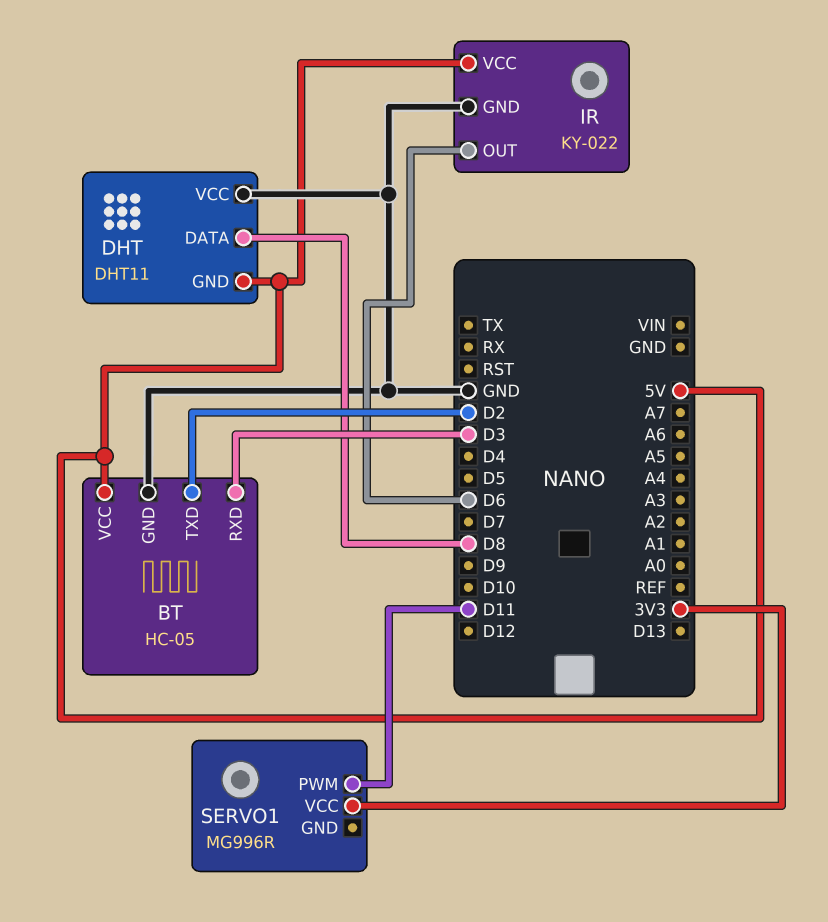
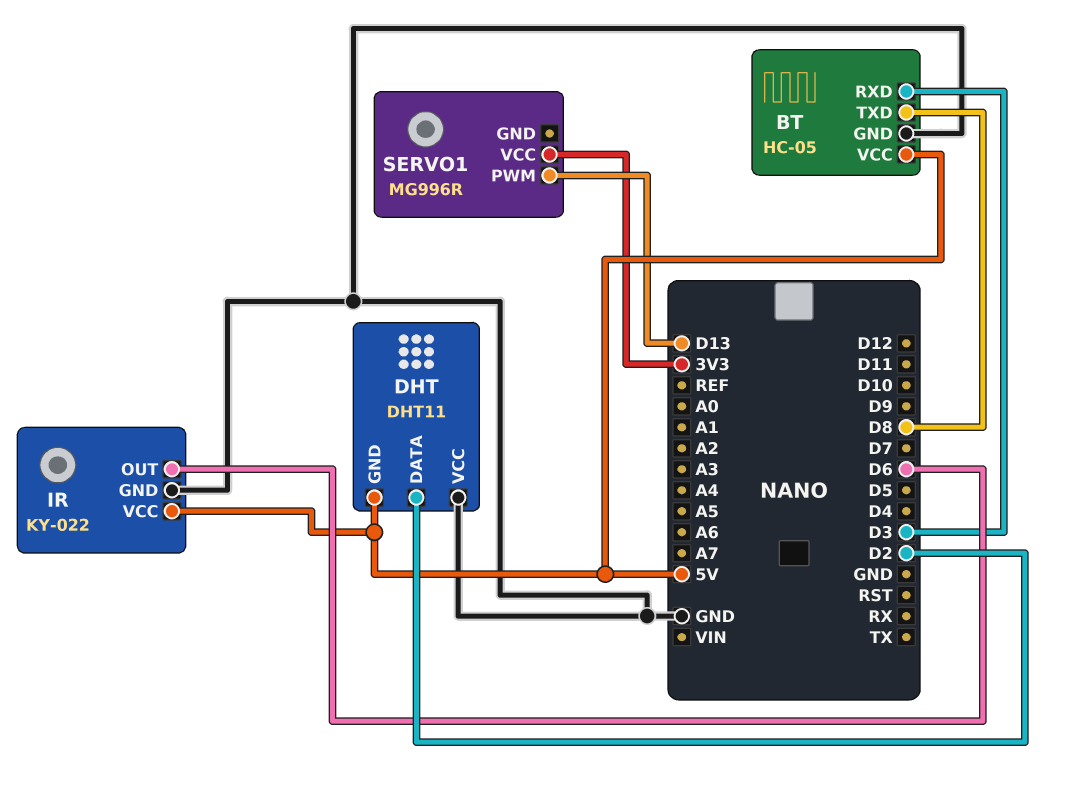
BT pin TXD: D2 -> D8
DHT pin DATA: D8 -> D2
SERVO1 pin PWM: D11 -> D13

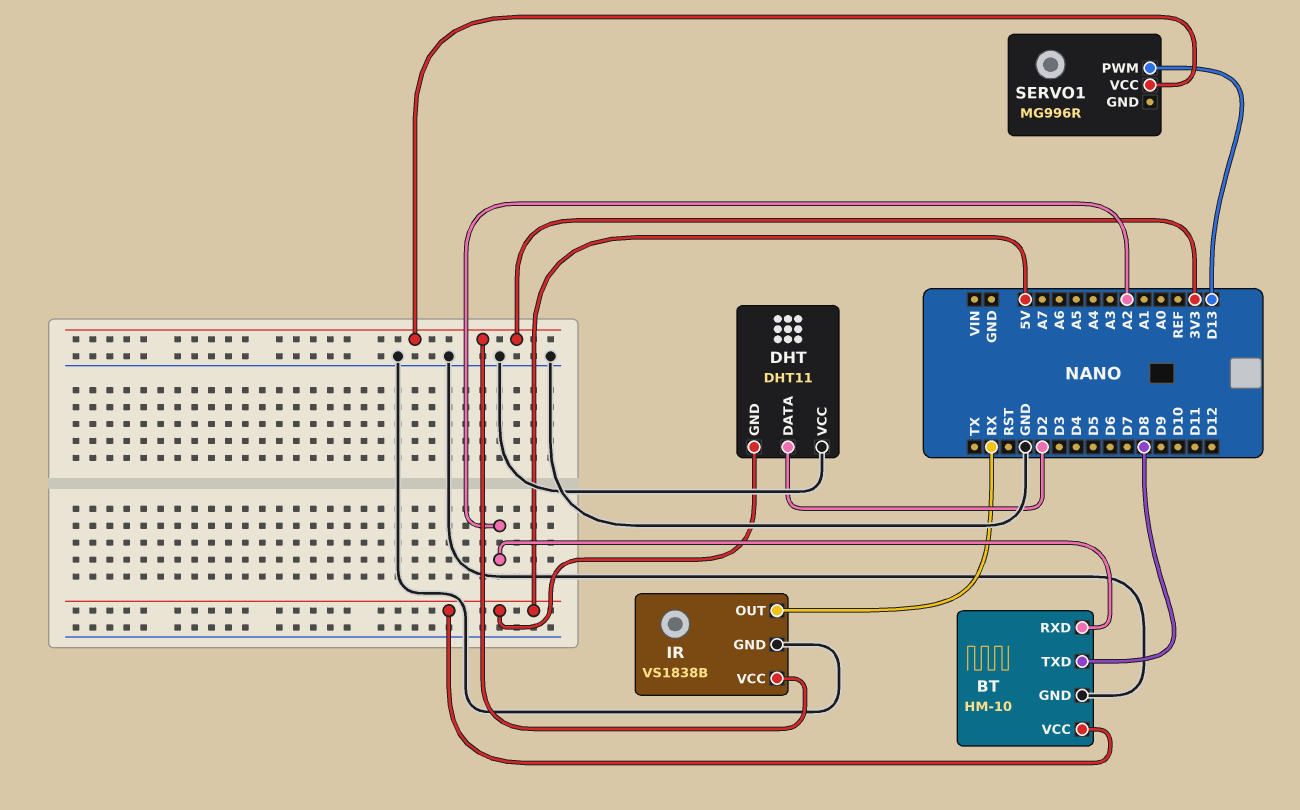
BT: HC-05 -> HM-10
BT pin RXD: D3 -> A2
IR: KY-022 -> VS1838B
IR pin OUT: D6 -> RX
IR pin VCC: 5V -> 3V3

